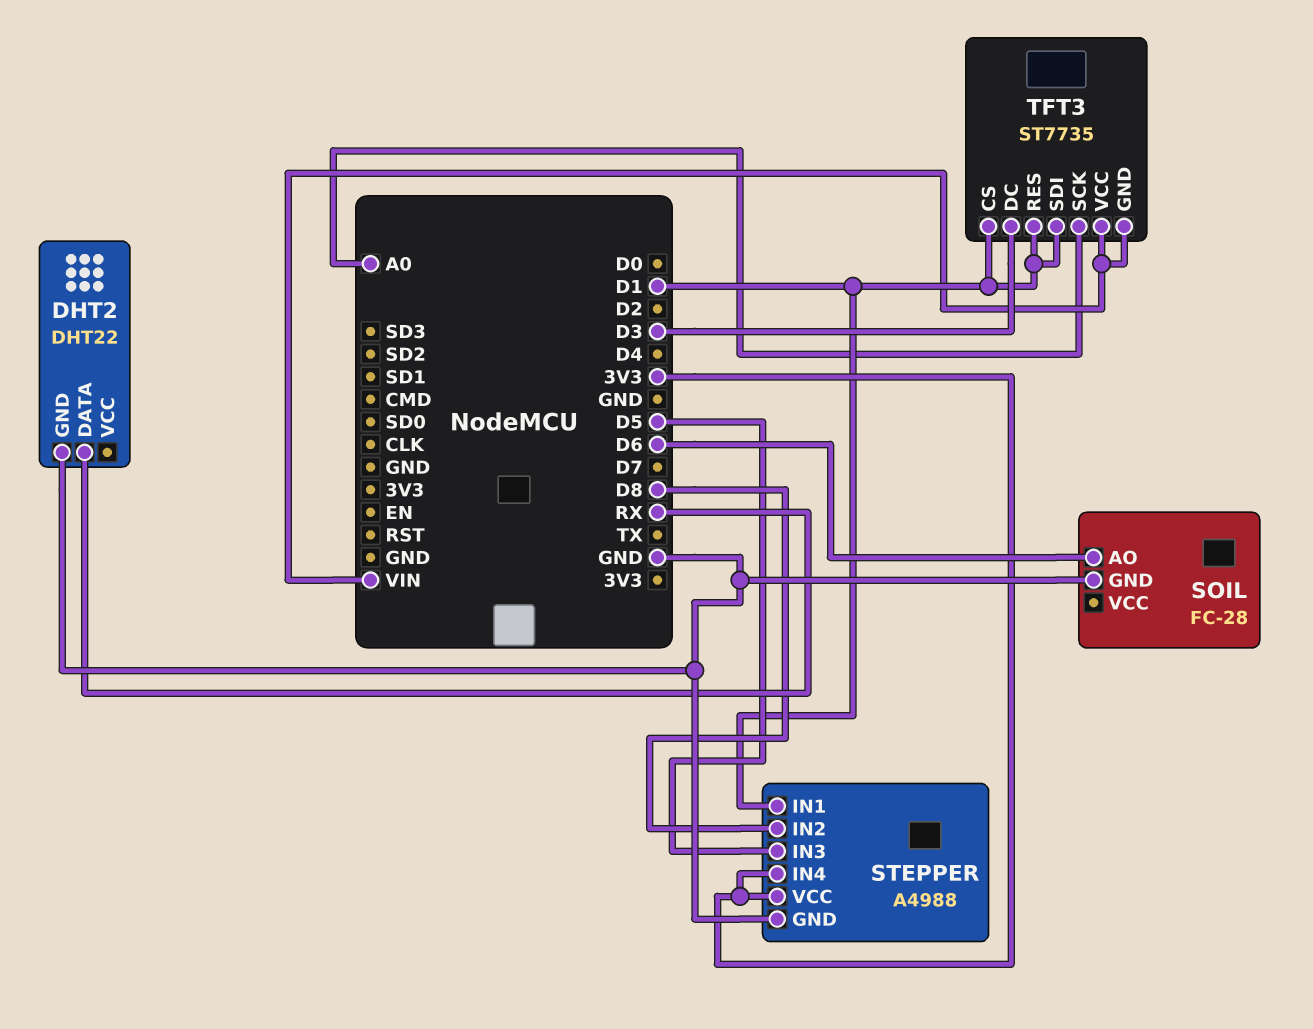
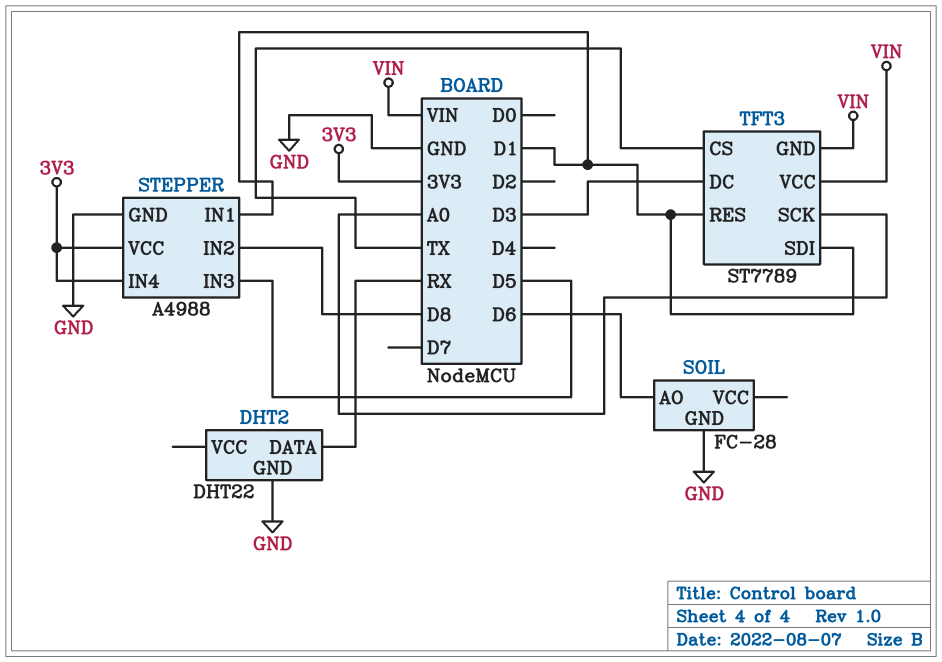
TFT3: ST7735 -> ST7789
TFT3 pin CS: D1 -> TX

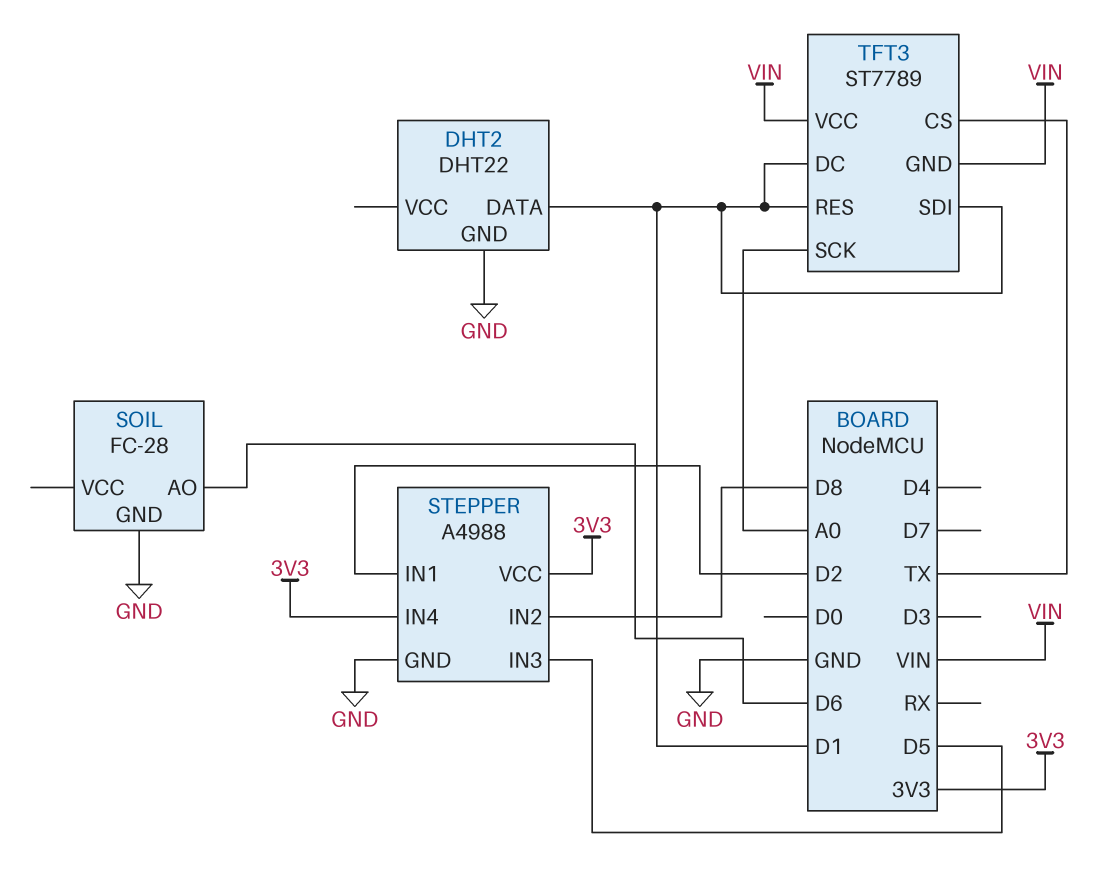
DHT2 pin DATA: RX -> D1
STEPPER pin IN1: D1 -> D2
TFT3 pin DC: D3 -> D1

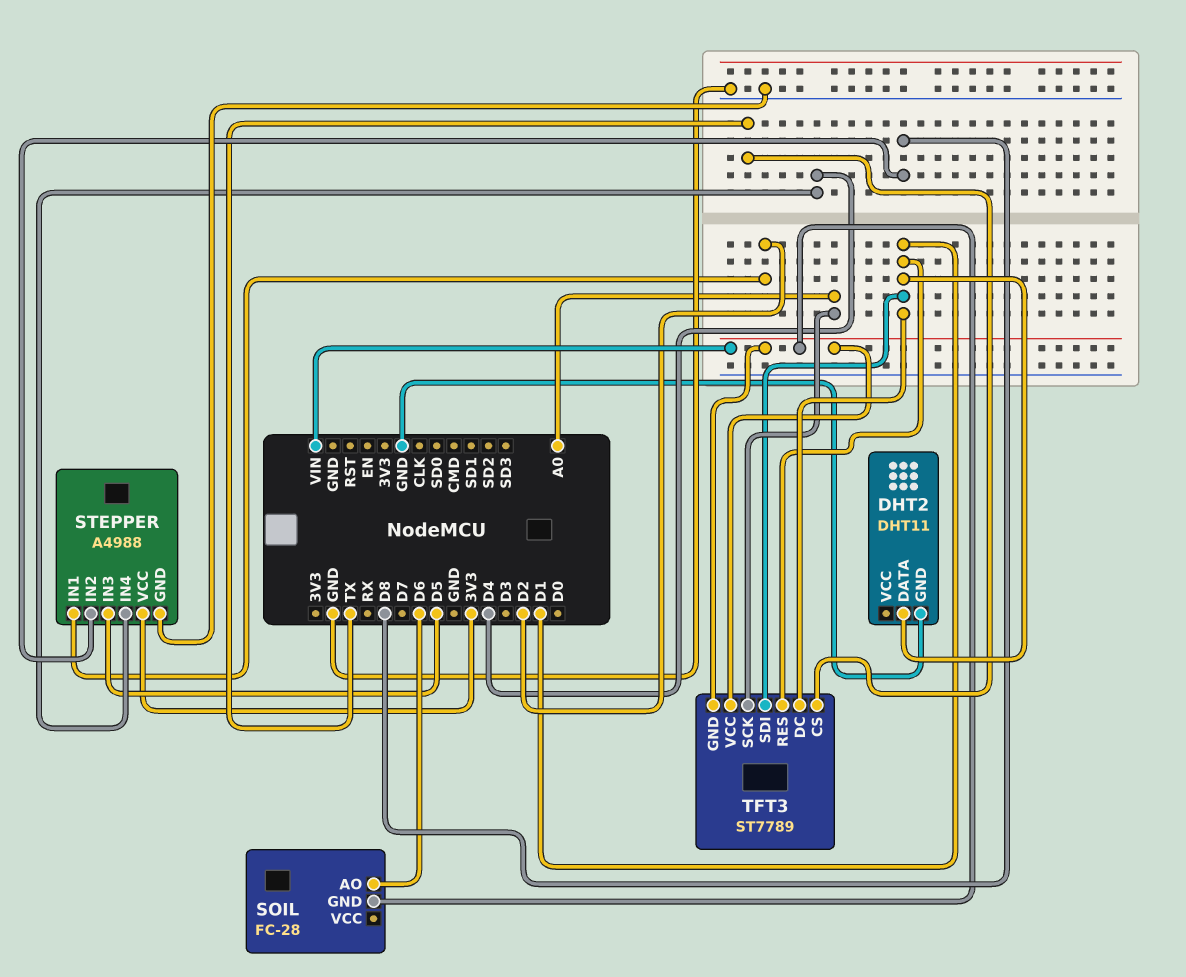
DHT2: DHT22 -> DHT11
SOIL pin GND: GND -> VIN
STEPPER pin IN4: 3V3 -> D4

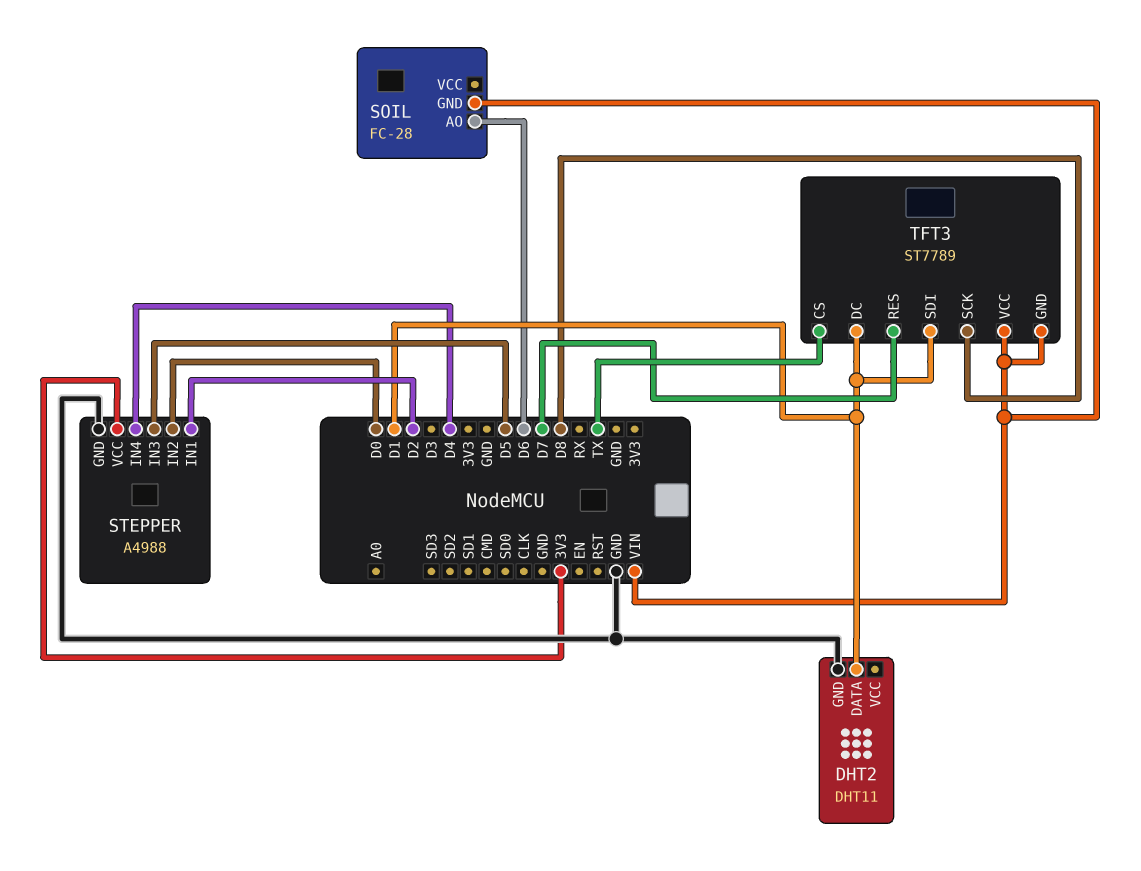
STEPPER pin IN2: D8 -> D0
TFT3 pin RES: D1 -> D7
TFT3 pin SCK: A0 -> D8

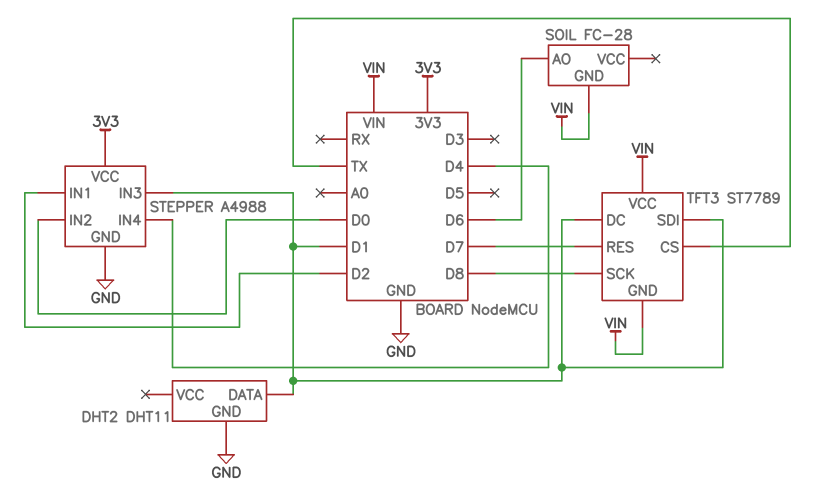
STEPPER pin IN3: D5 -> D1

